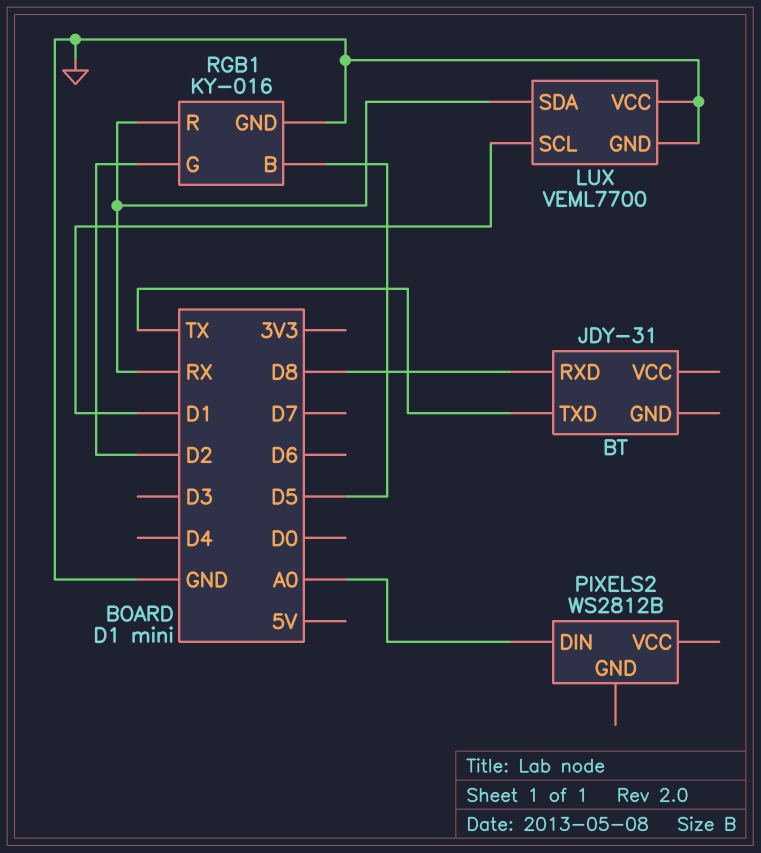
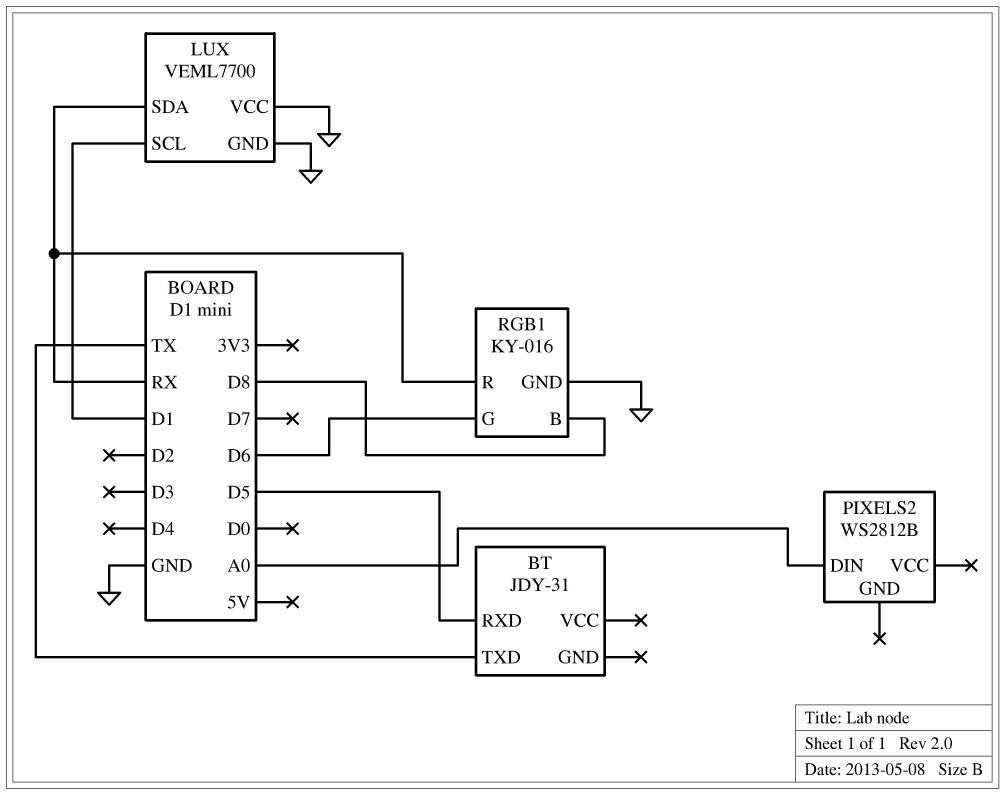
BT pin RXD: D8 -> D5
RGB1 pin B: D5 -> D8
RGB1 pin G: D2 -> D6

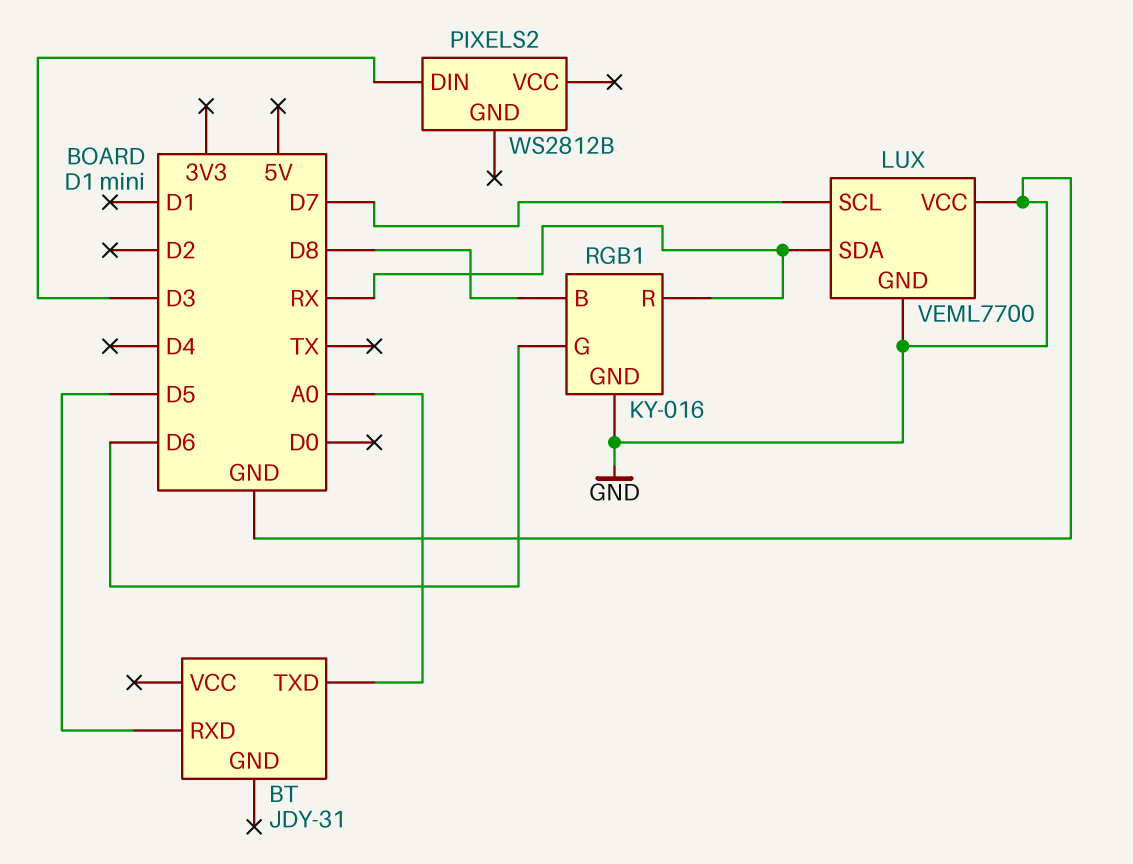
BT pin TXD: TX -> A0
LUX pin SCL: D1 -> D7
PIXELS2 pin DIN: A0 -> D3

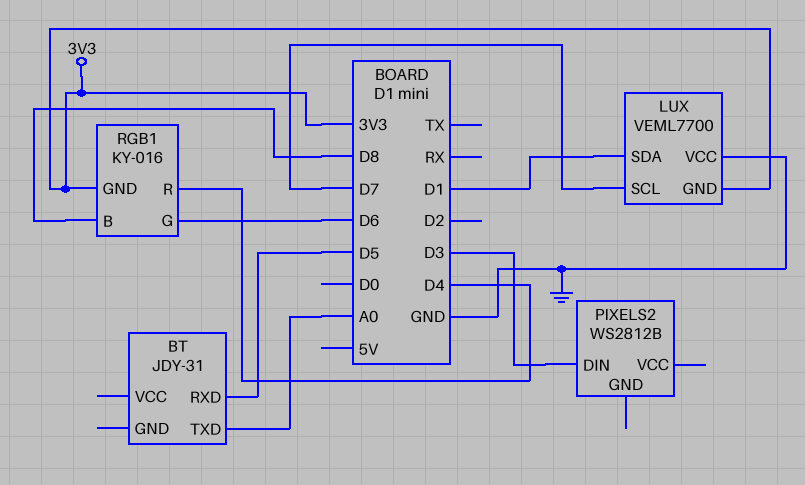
LUX pin GND: GND -> 3V3
LUX pin SDA: RX -> D1
RGB1 pin GND: GND -> 3V3
RGB1 pin R: RX -> D4

